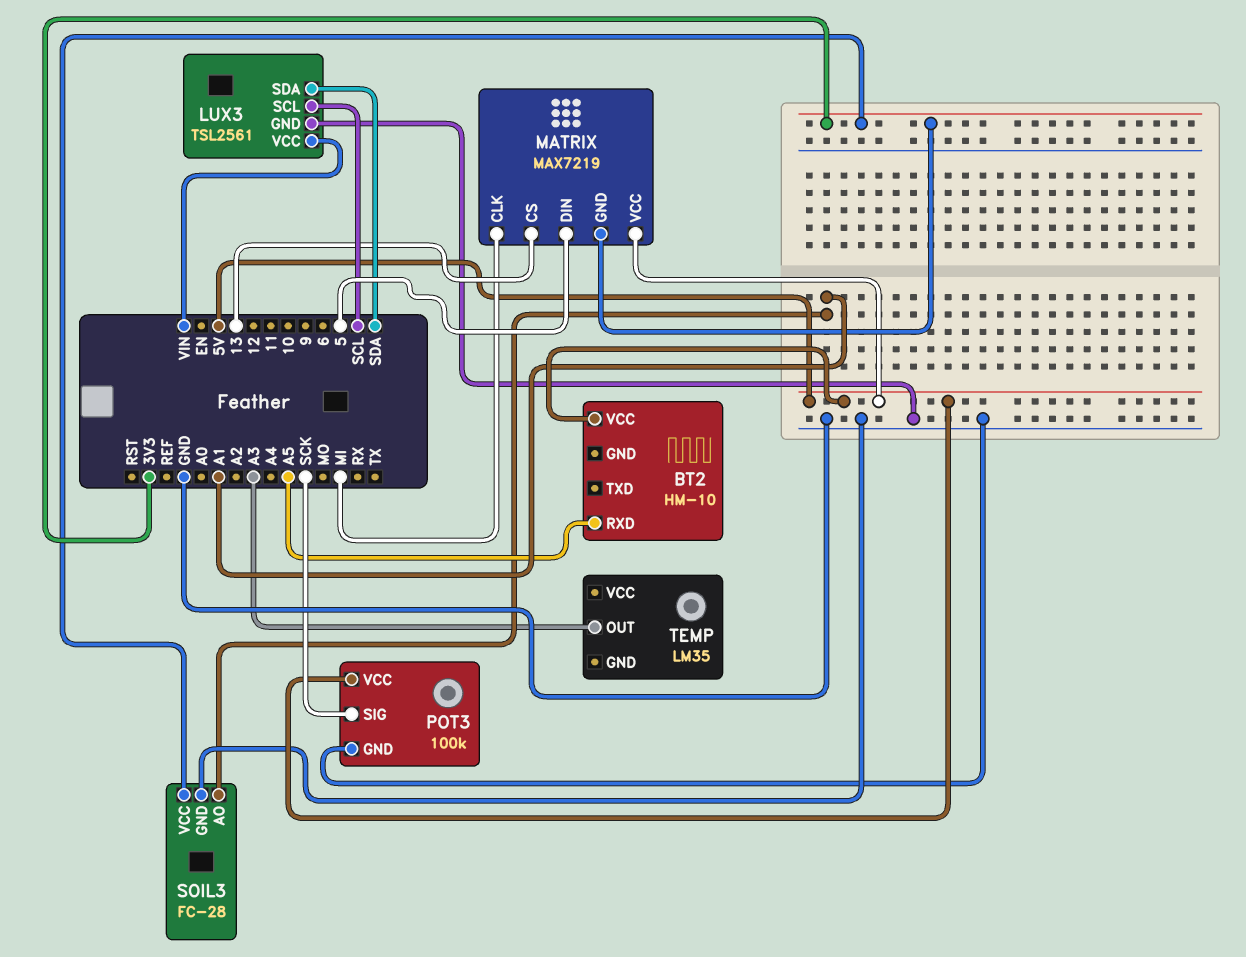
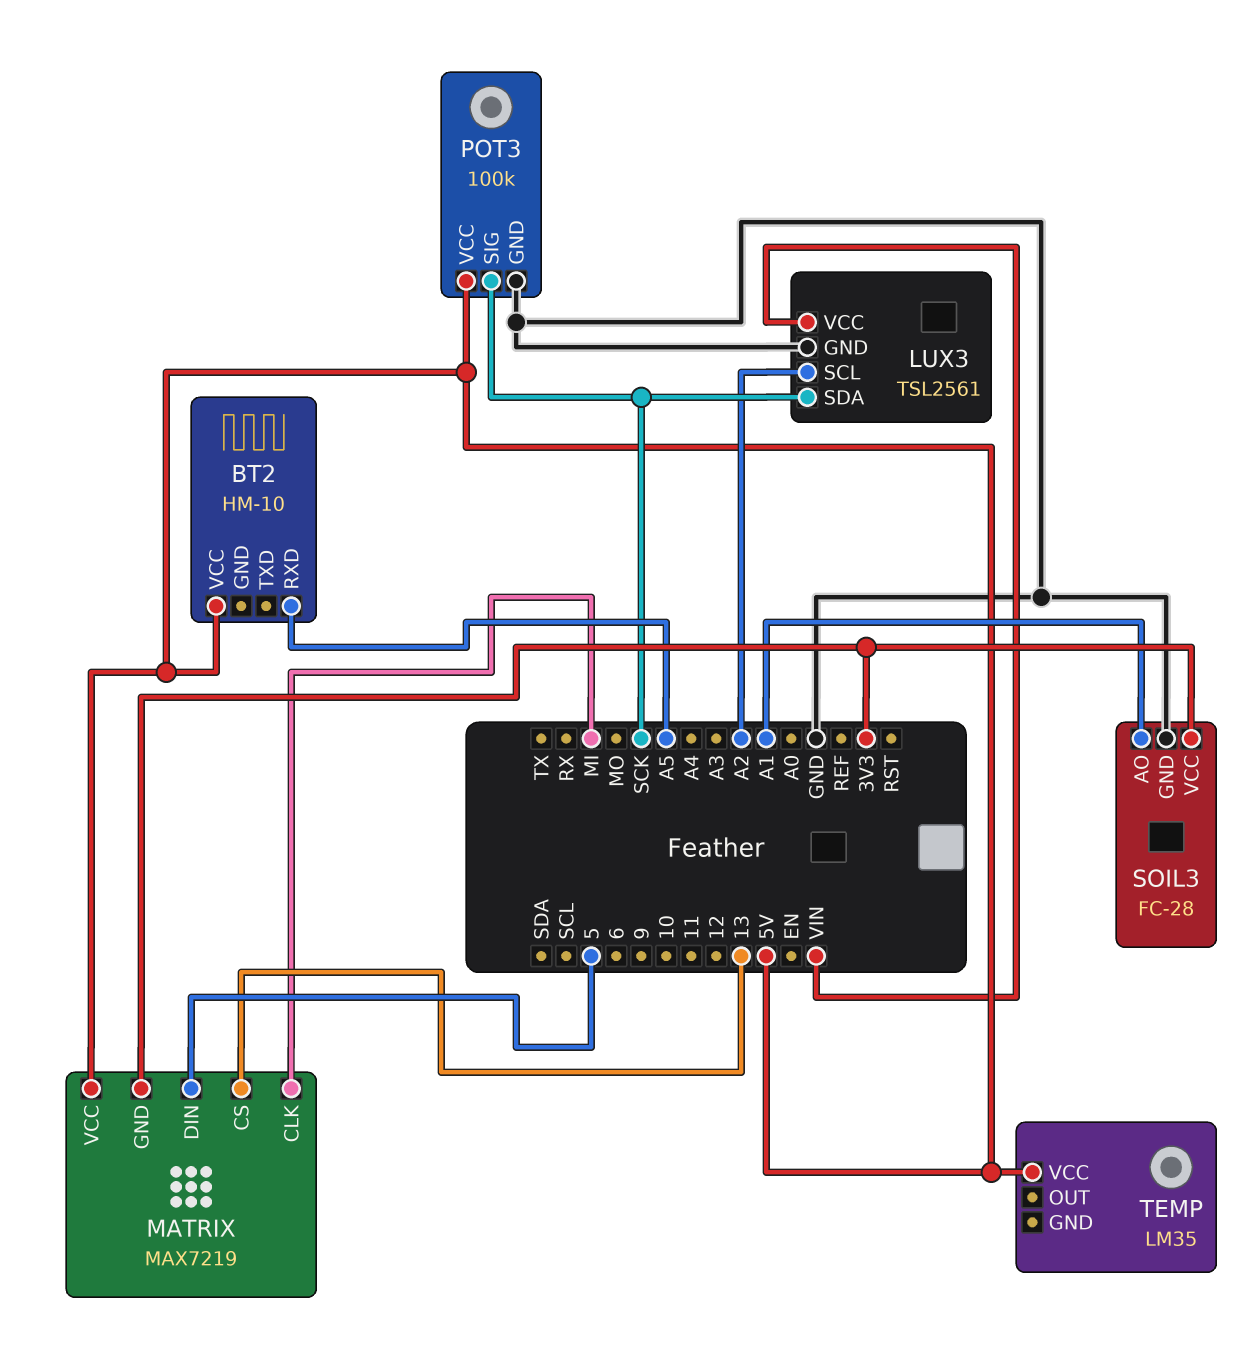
LUX3 pin SCL: SCL -> A2
LUX3 pin SDA: SDA -> SCK
TEMP pin OUT: A3 -> none
TEMP pin VCC: none -> 5V

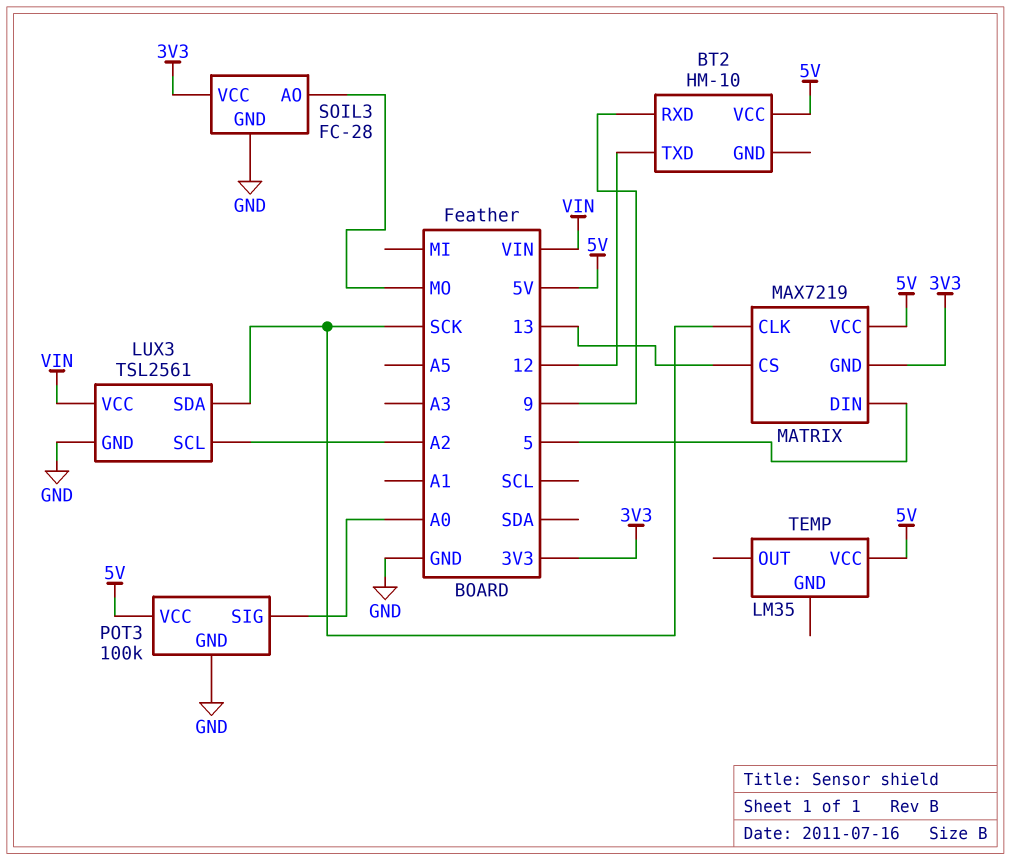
BT2 pin RXD: A5 -> 9
BT2 pin TXD: none -> 12
MATRIX pin CLK: MI -> SCK
POT3 pin SIG: SCK -> A0
SOIL3 pin AO: A1 -> MO

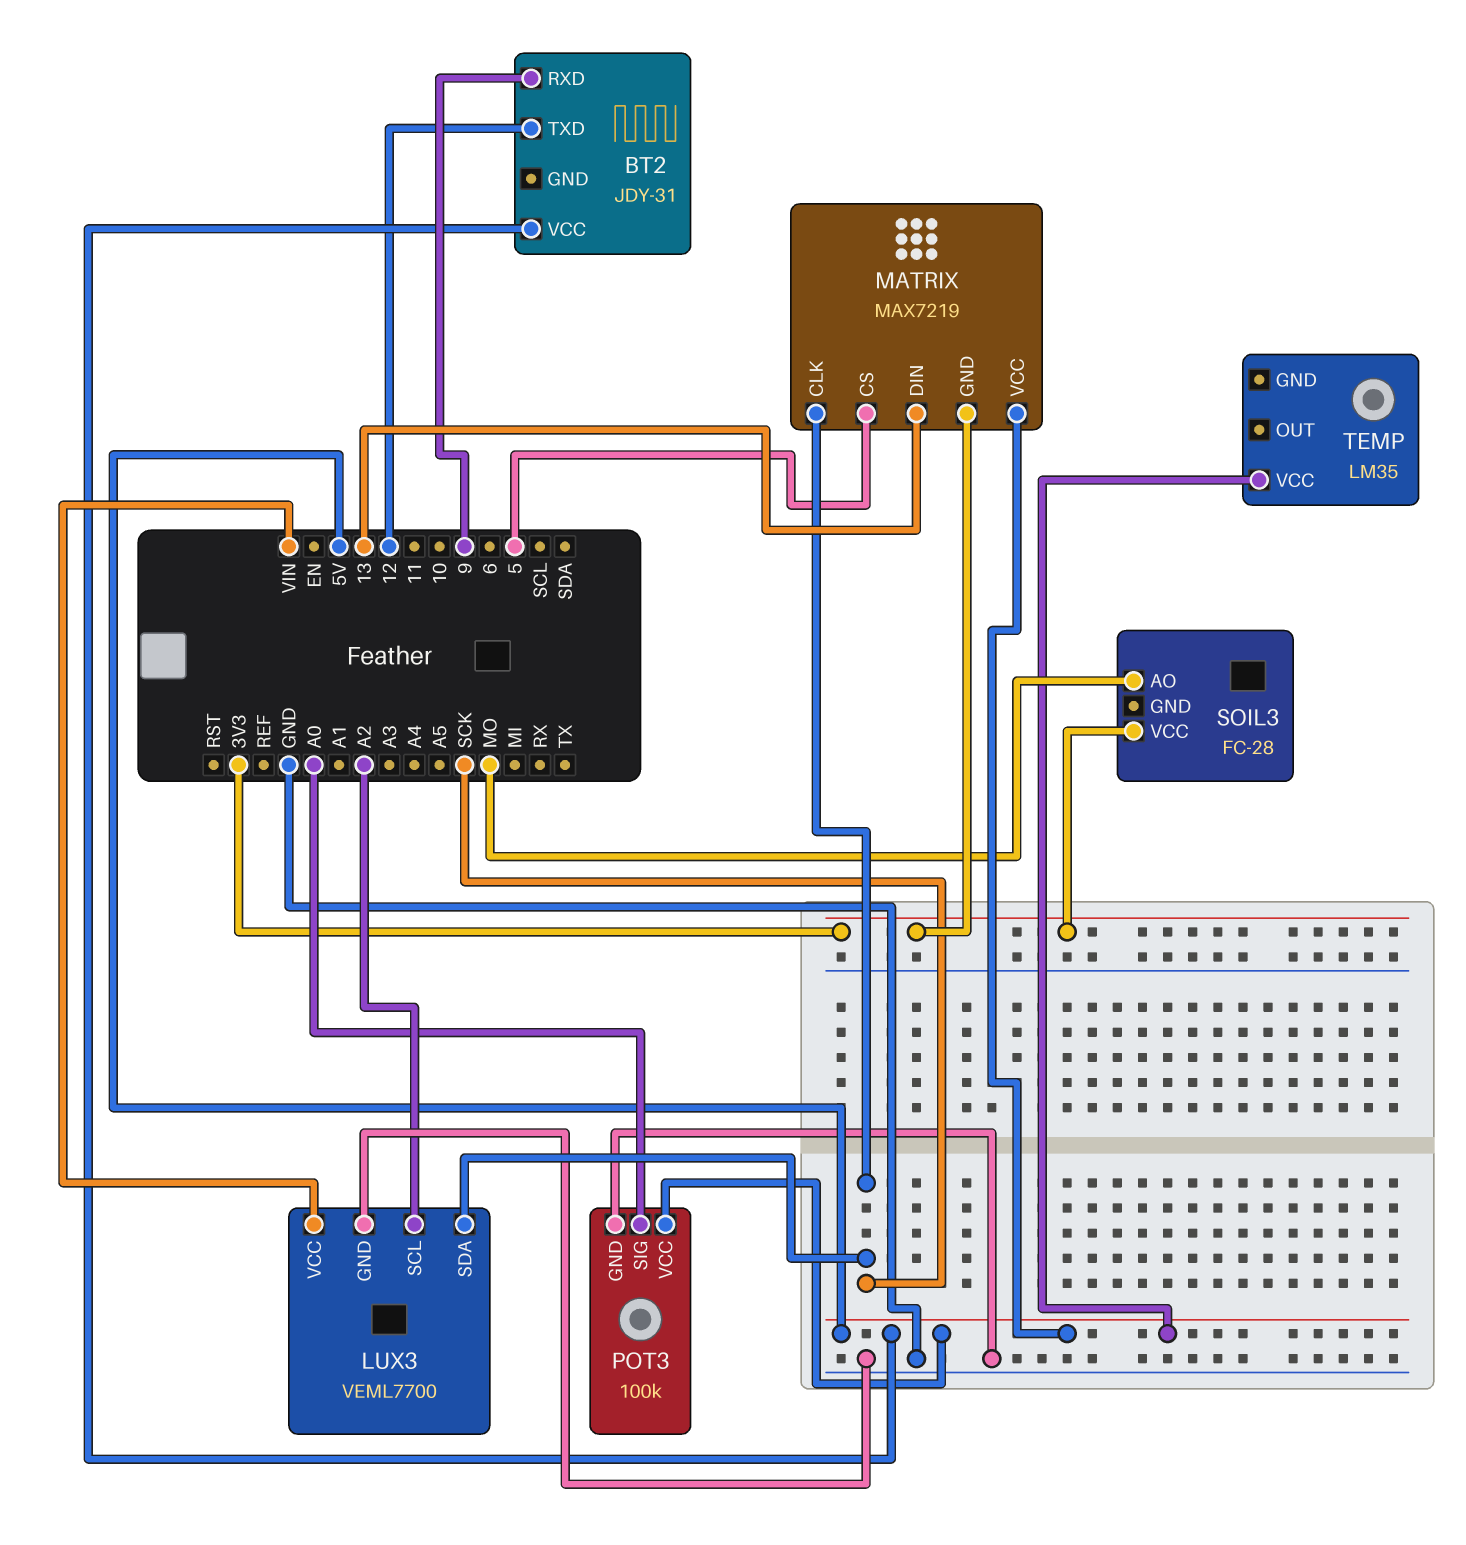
BT2: HM-10 -> JDY-31
LUX3: TSL2561 -> VEML7700
MATRIX pin CS: 13 -> 5
MATRIX pin DIN: 5 -> 13
SOIL3 pin GND: GND -> none

